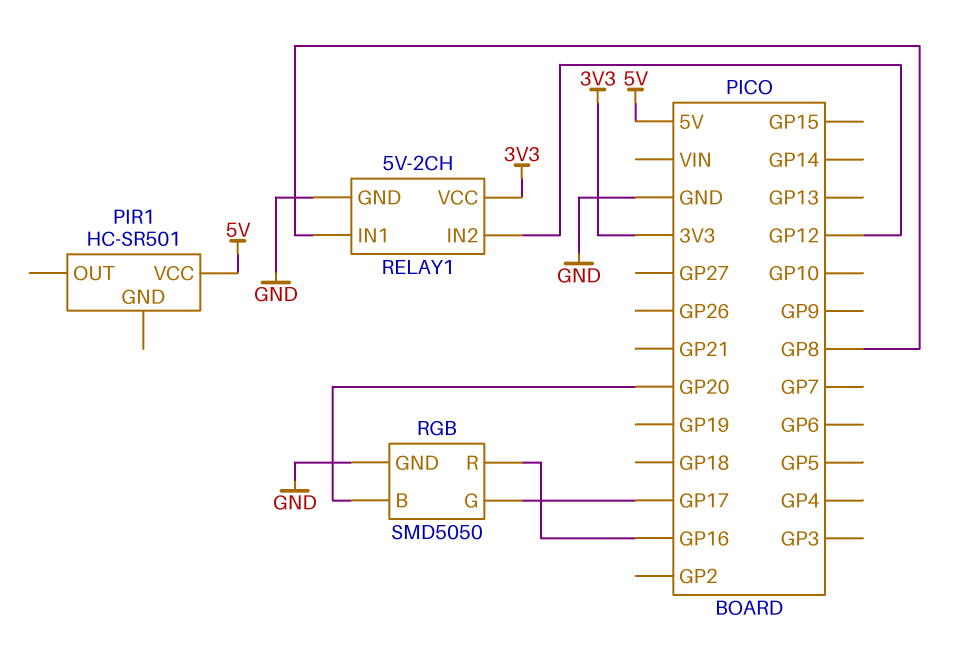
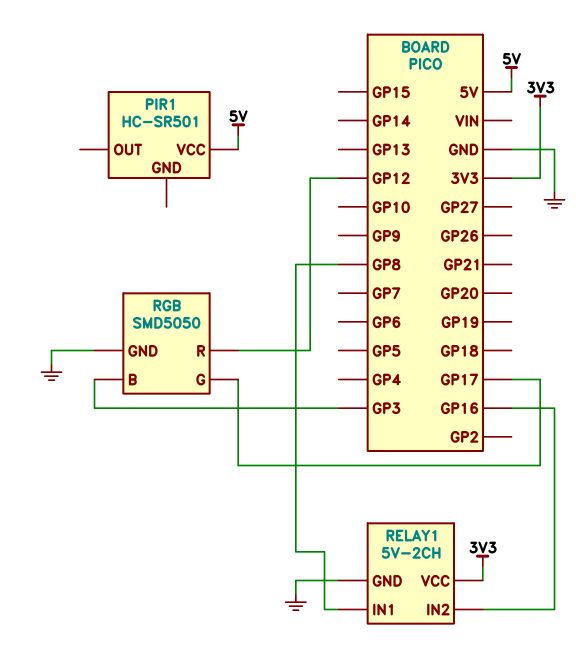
RELAY1 pin IN2: GP12 -> GP16
RGB pin B: GP20 -> GP3
RGB pin R: GP16 -> GP12

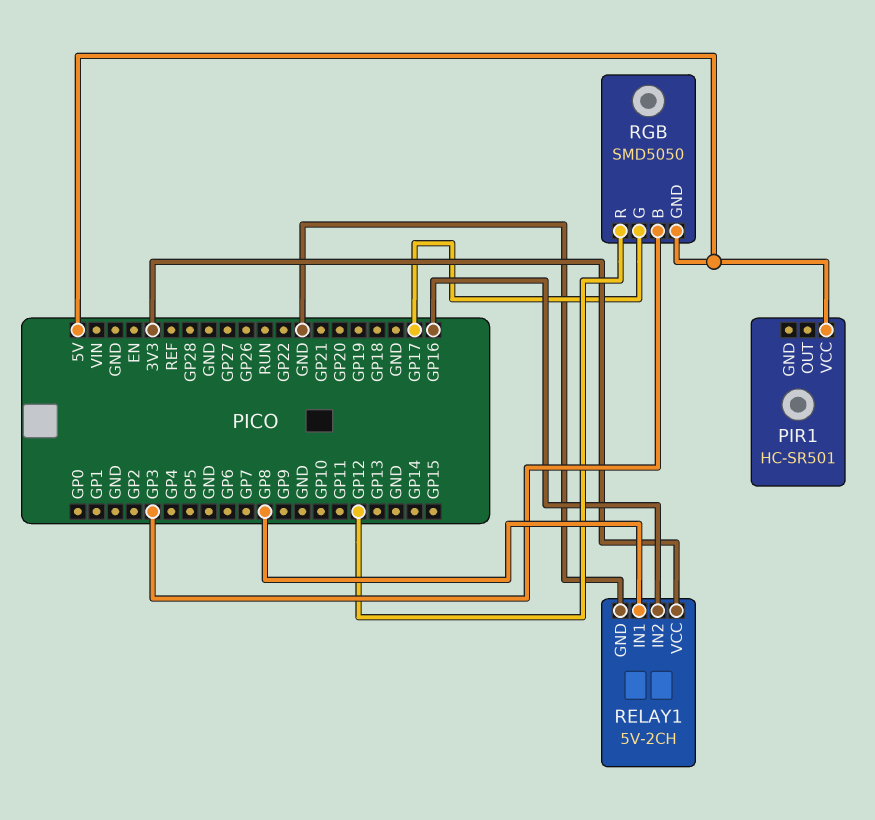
RGB pin GND: GND -> 5V

